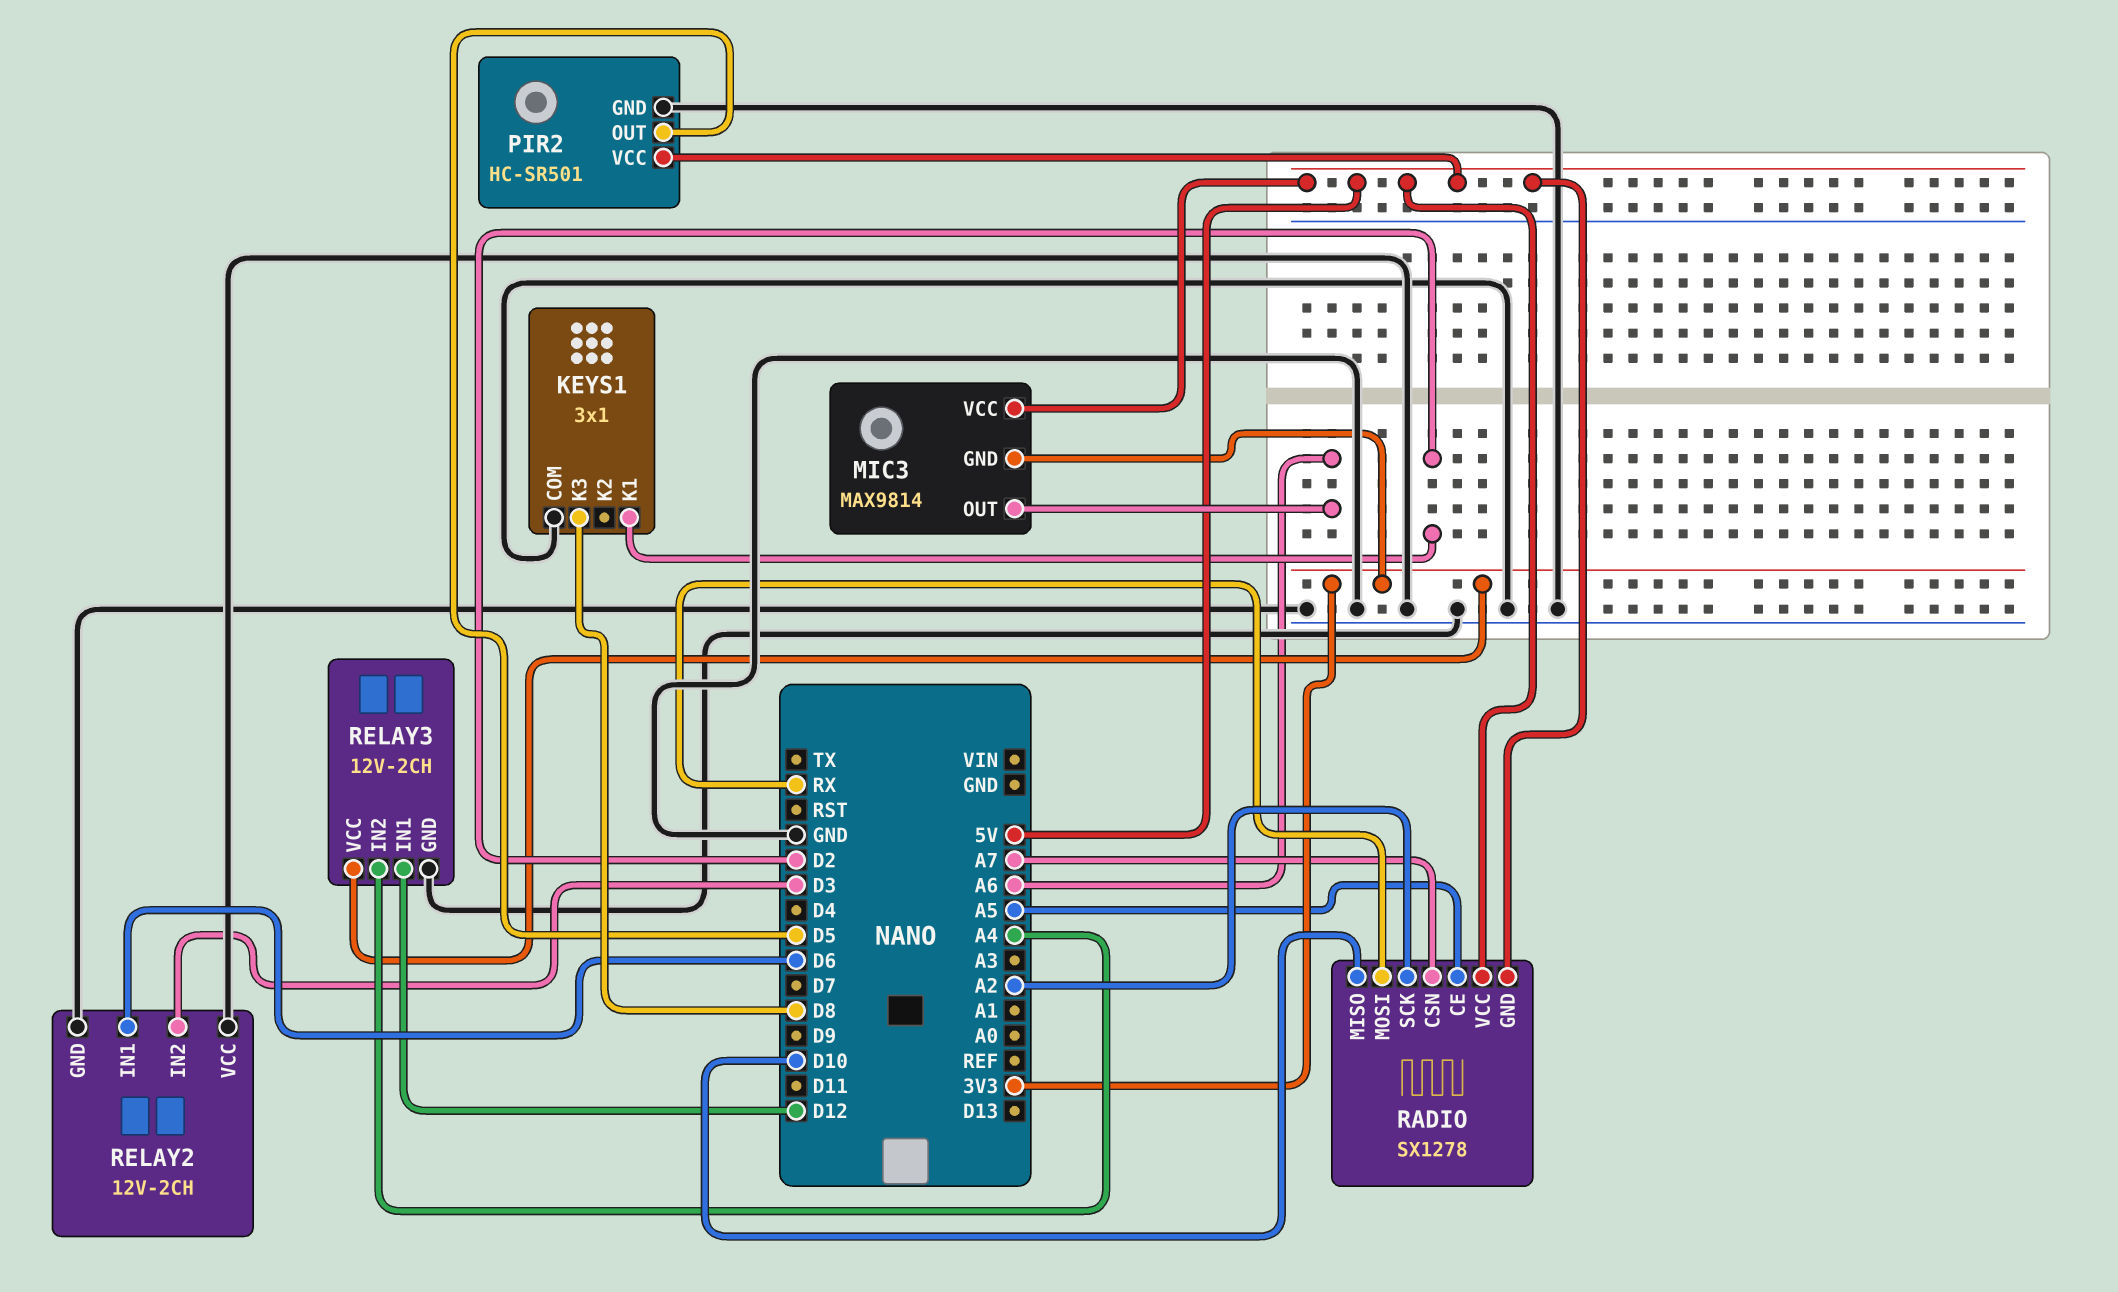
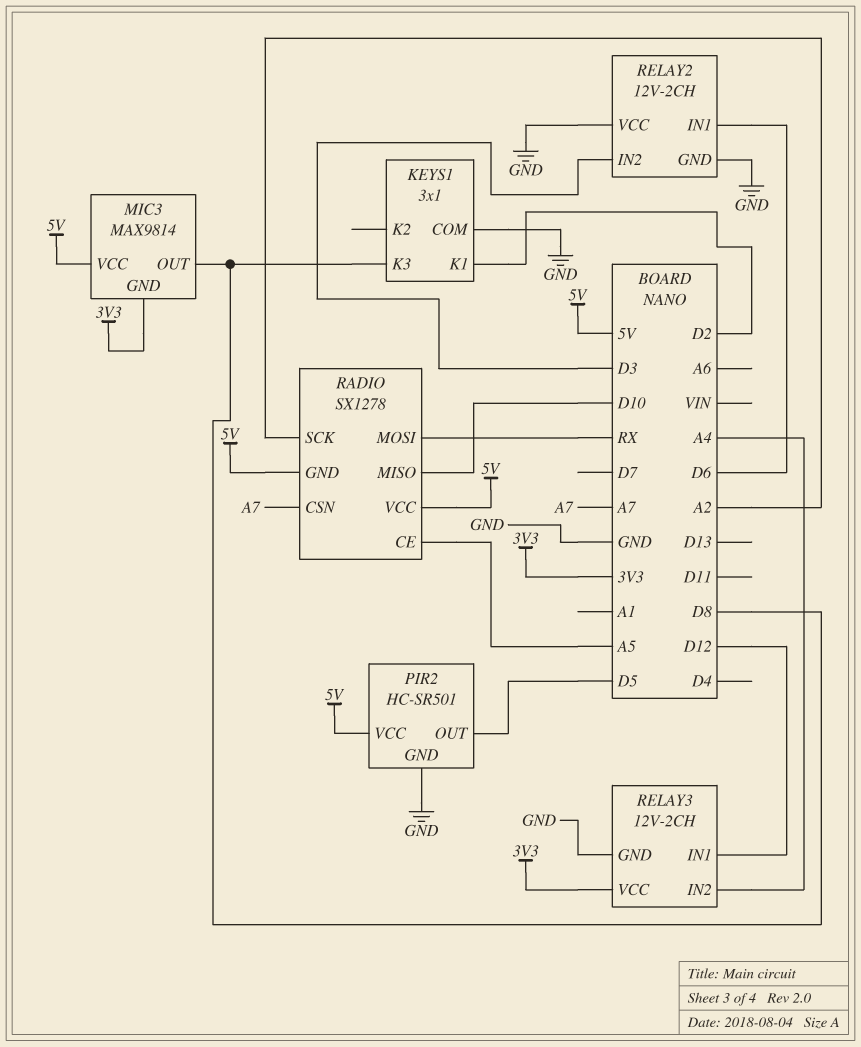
MIC3 pin OUT: A6 -> D8

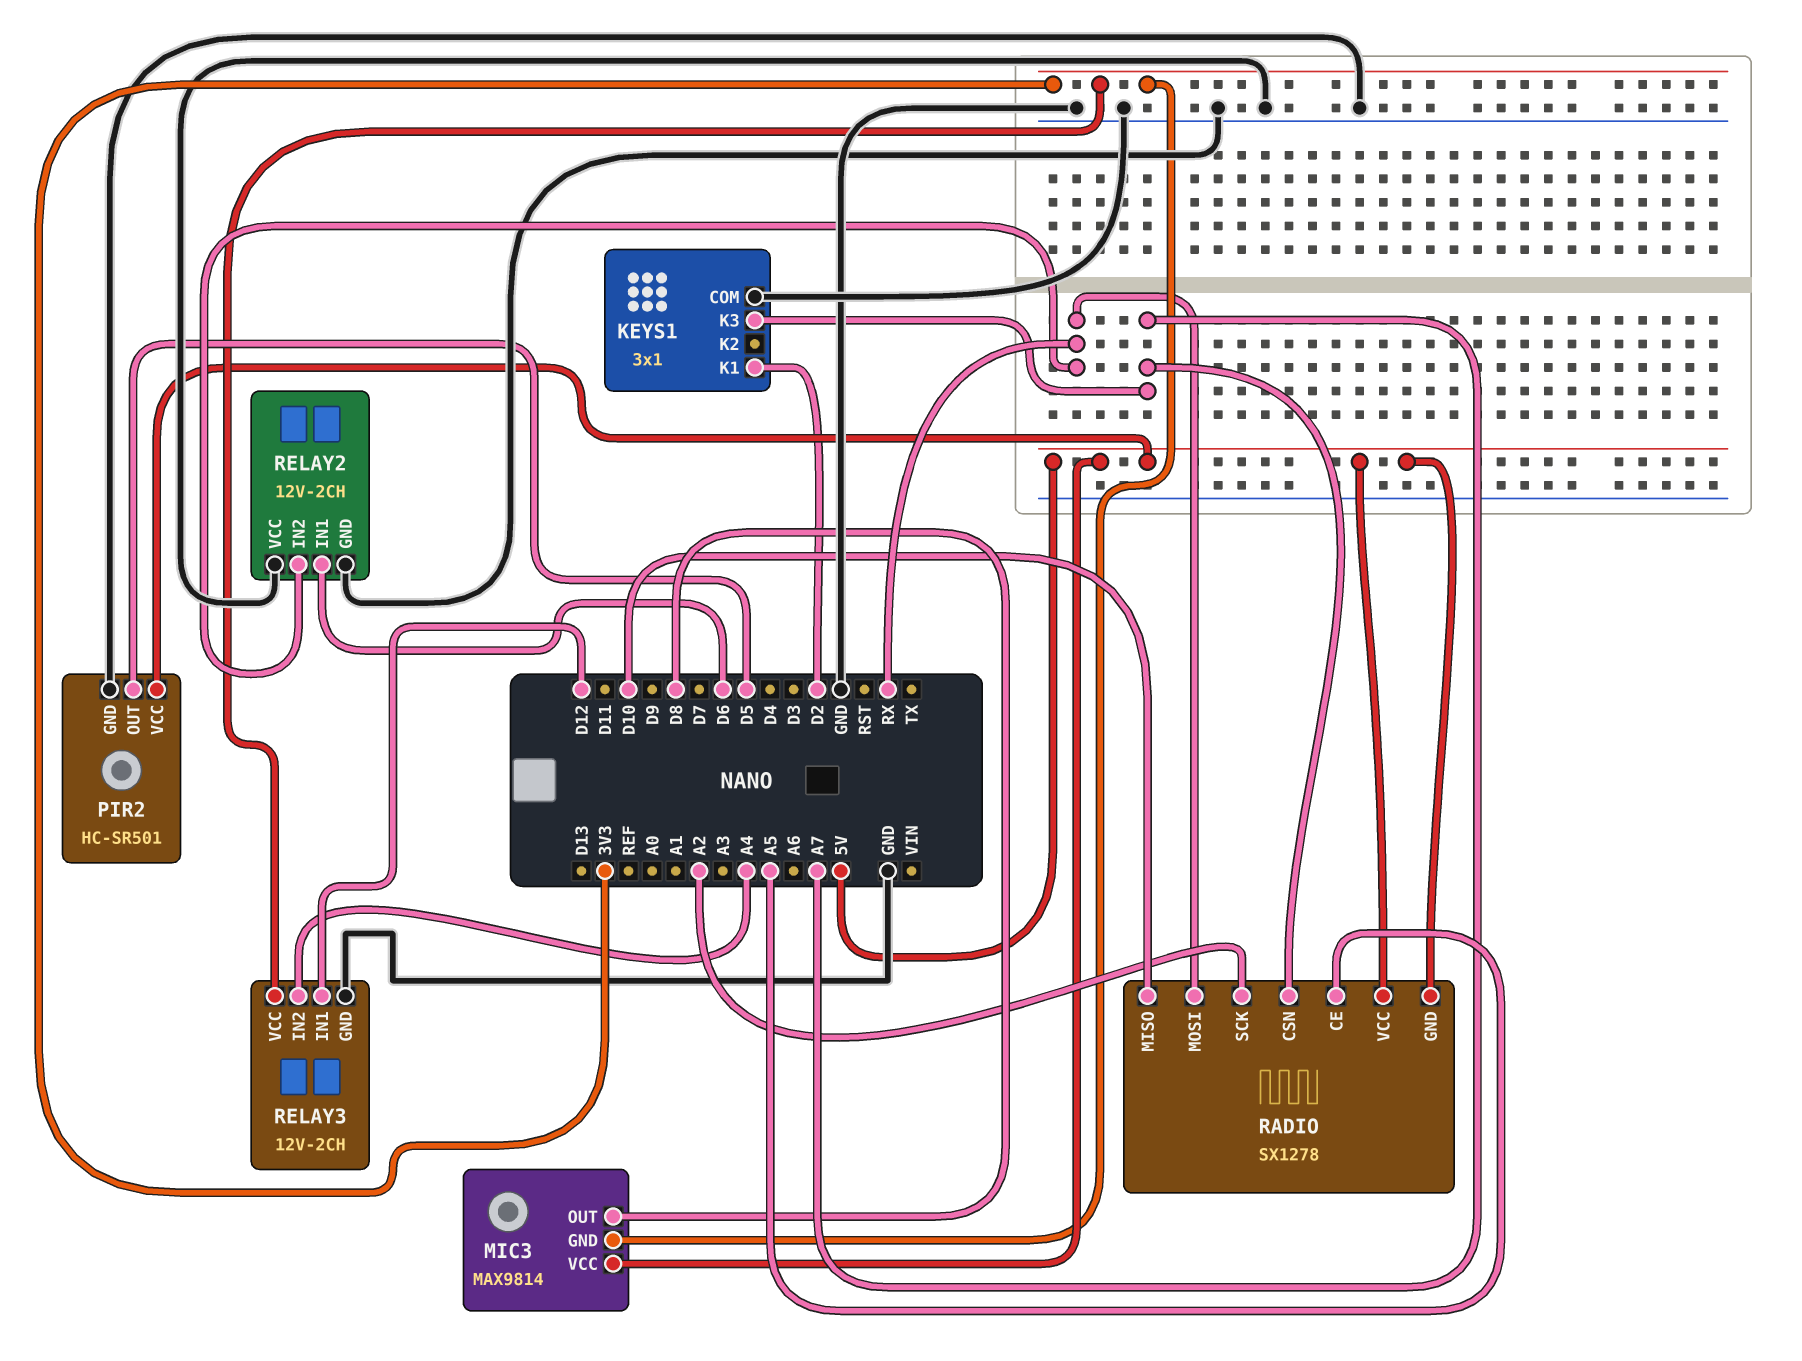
KEYS1 pin K3: D8 -> A7
RELAY2 pin IN2: D3 -> RX

